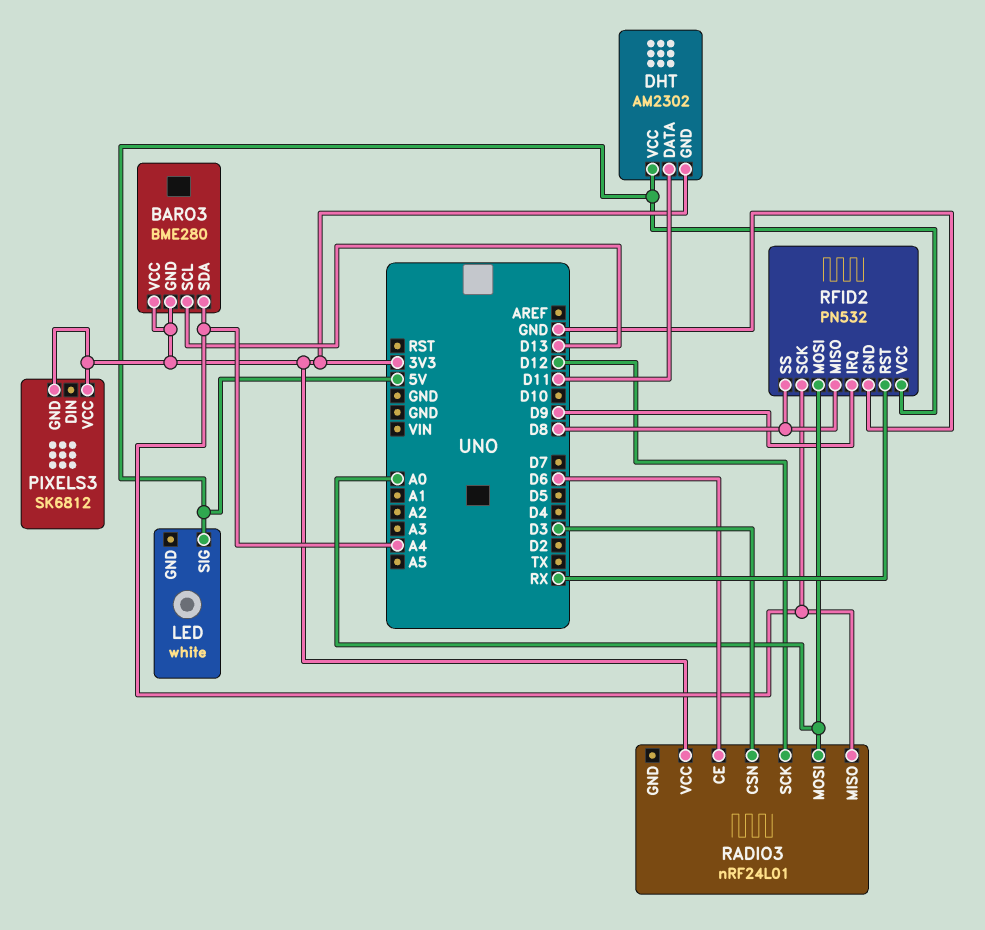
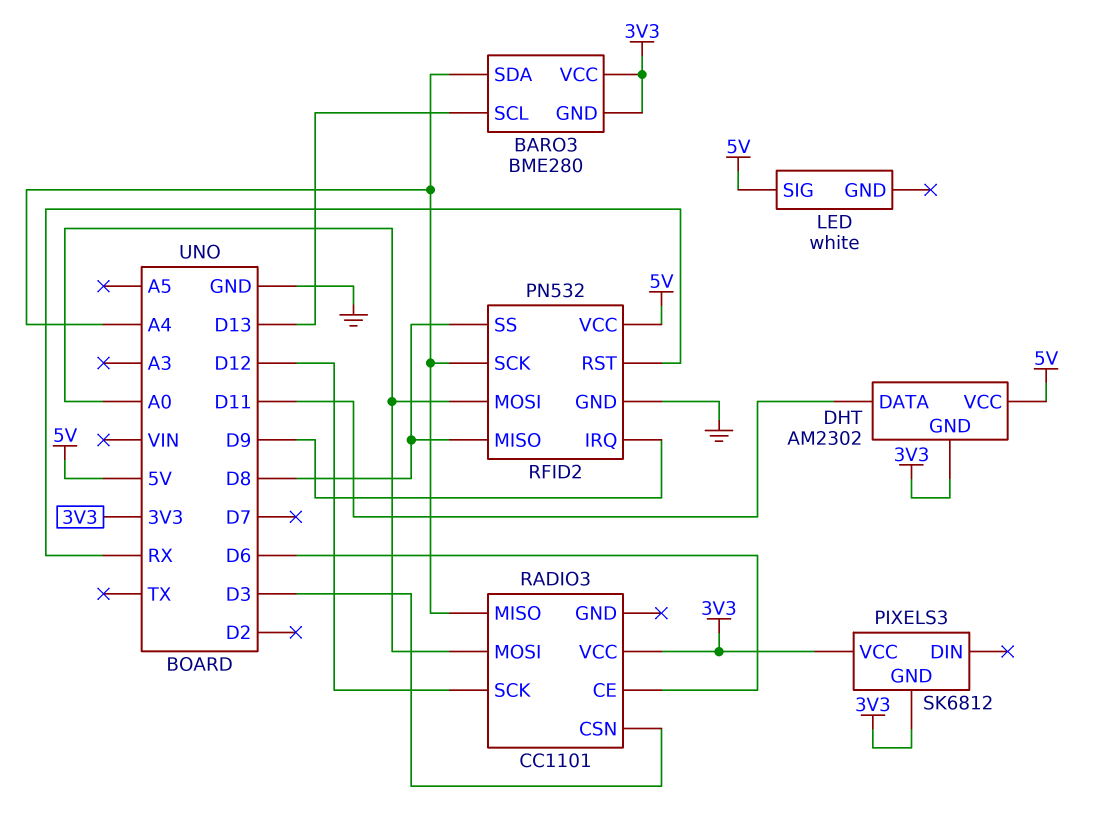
RADIO3: nRF24L01 -> CC1101

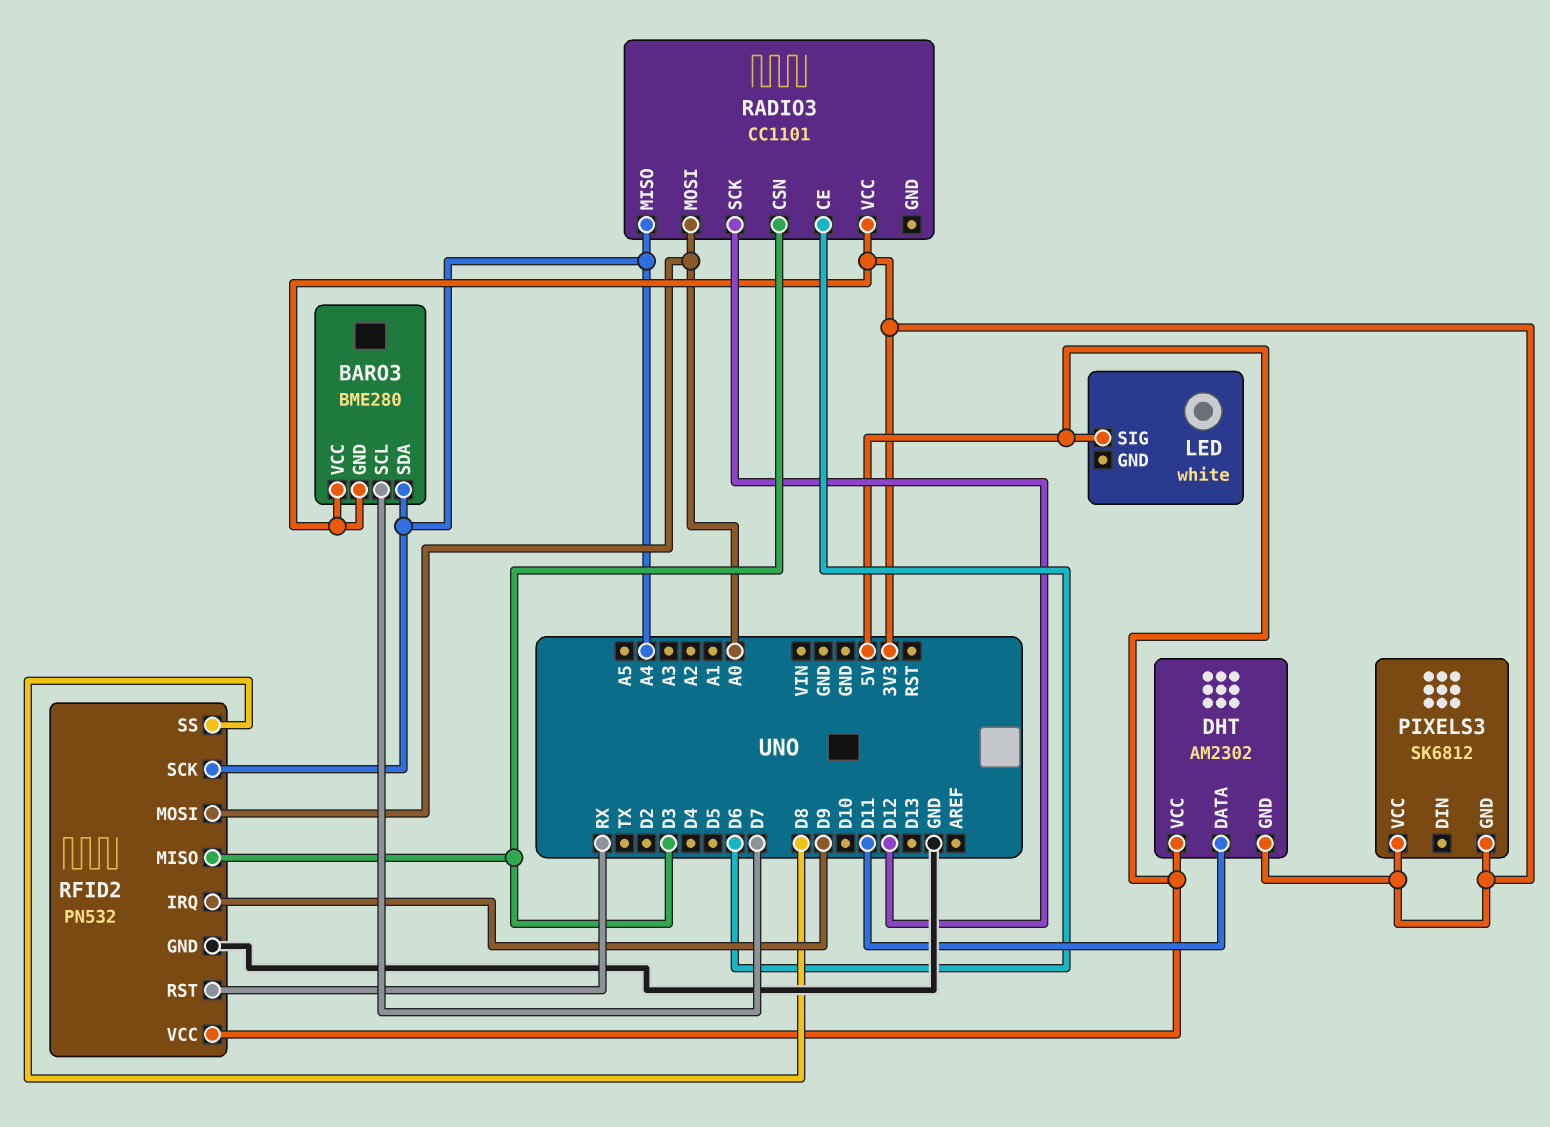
BARO3 pin SCL: D13 -> D7
RFID2 pin MISO: D8 -> D3

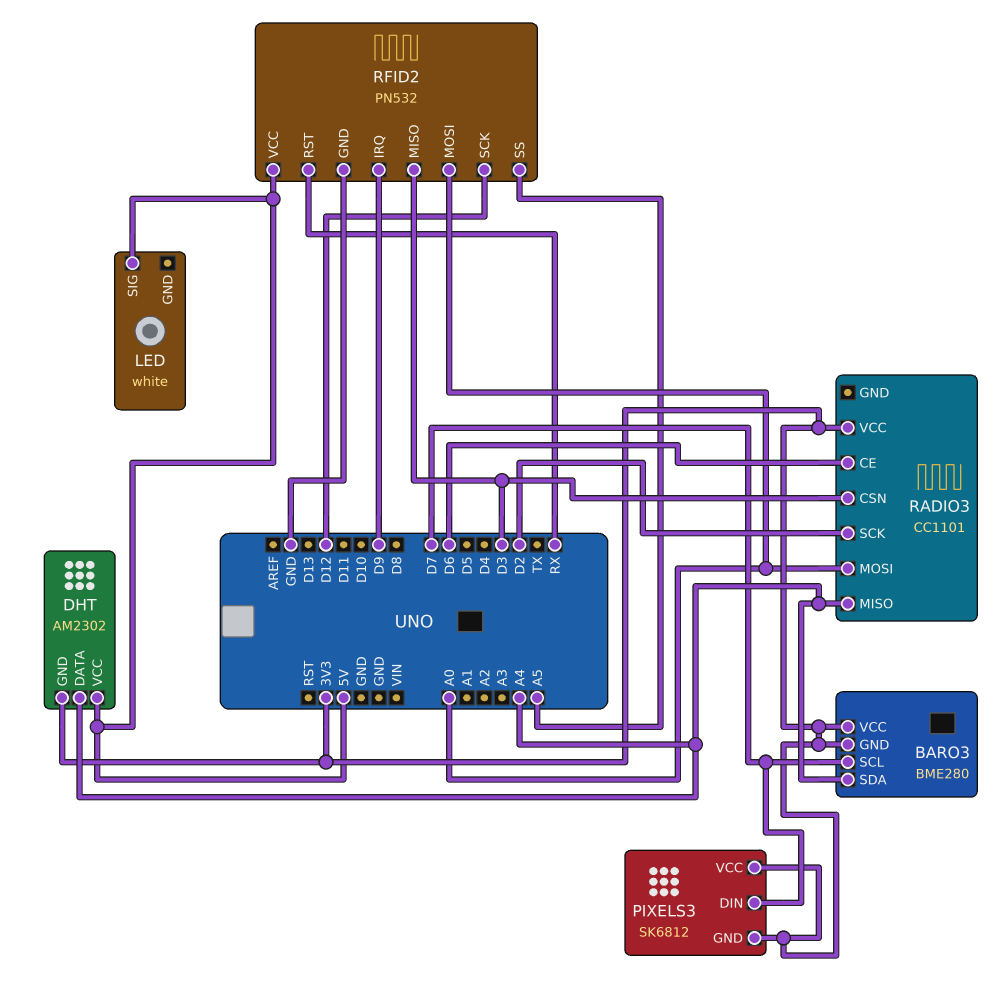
DHT pin DATA: D11 -> A4
PIXELS3 pin DIN: none -> D7
RADIO3 pin SCK: D12 -> D2
RFID2 pin SCK: A4 -> D12
RFID2 pin SS: D8 -> A5

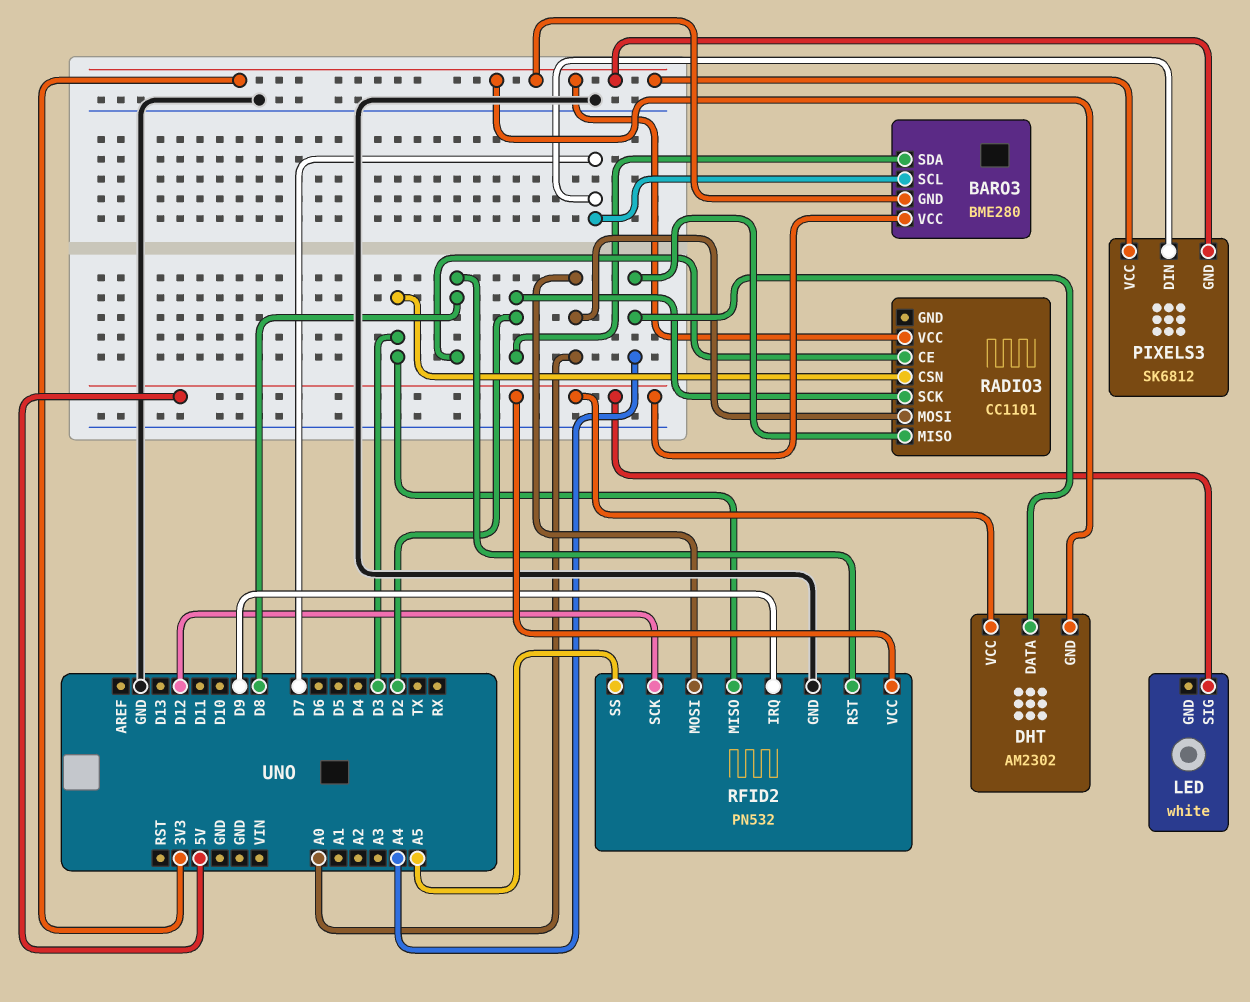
BARO3 pin SDA: A4 -> D2
BARO3 pin VCC: 3V3 -> 5V
RADIO3 pin CE: D6 -> D8
RFID2 pin RST: RX -> D8

